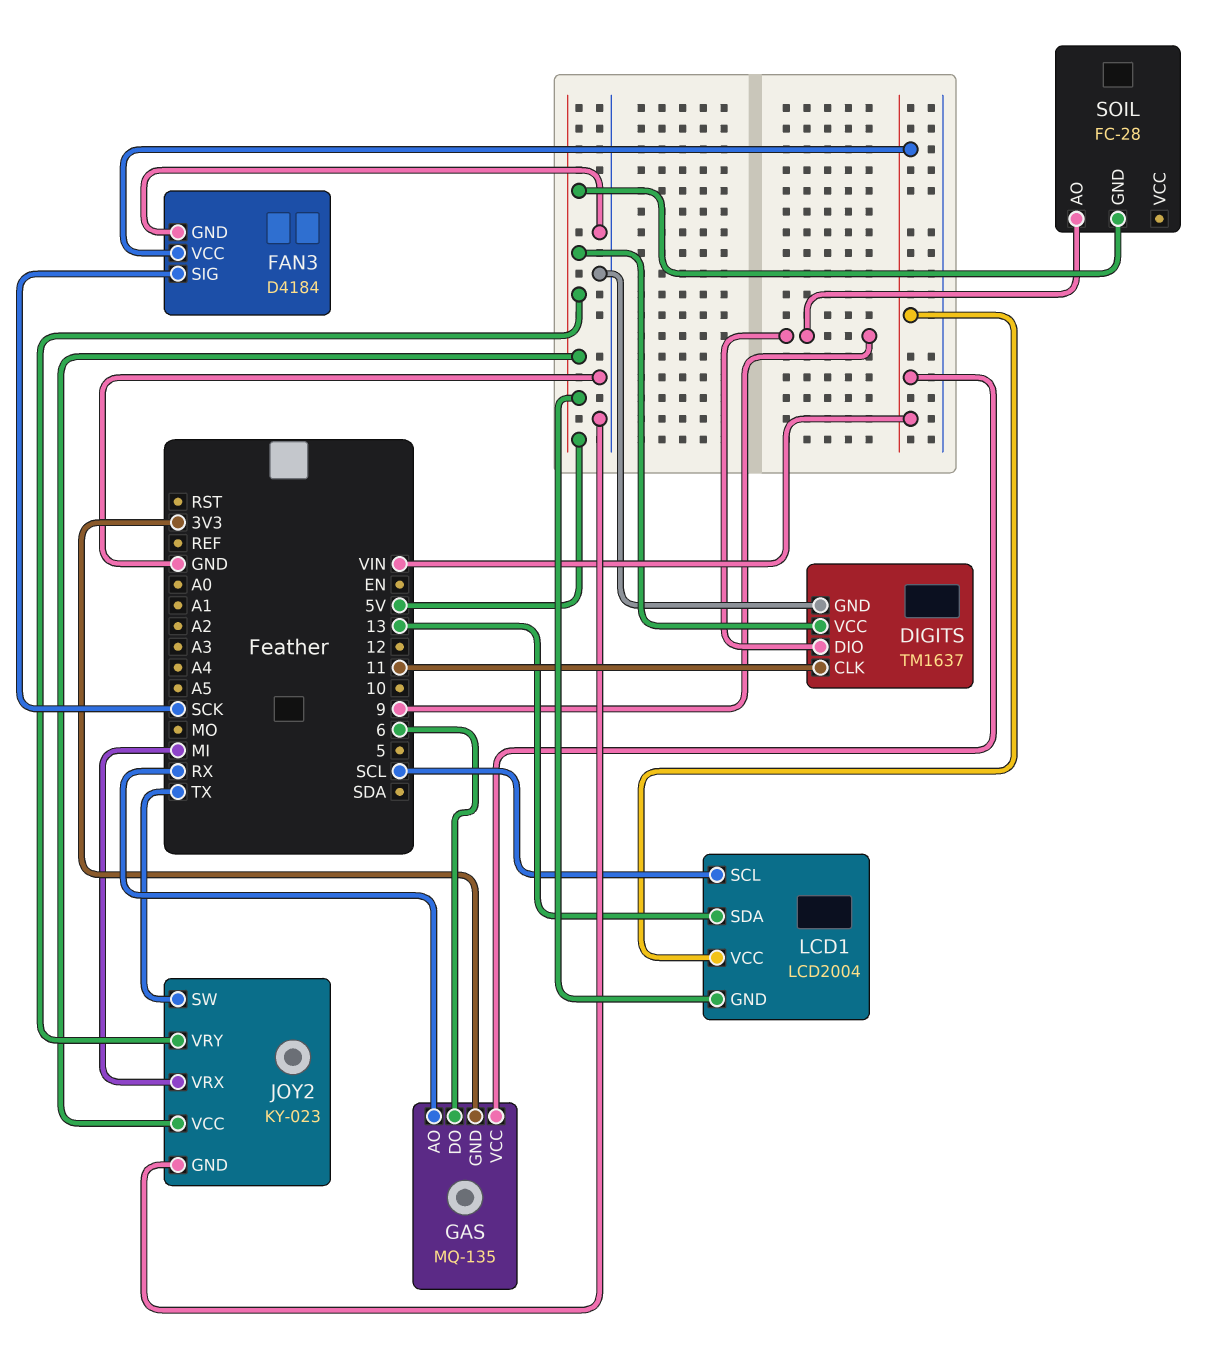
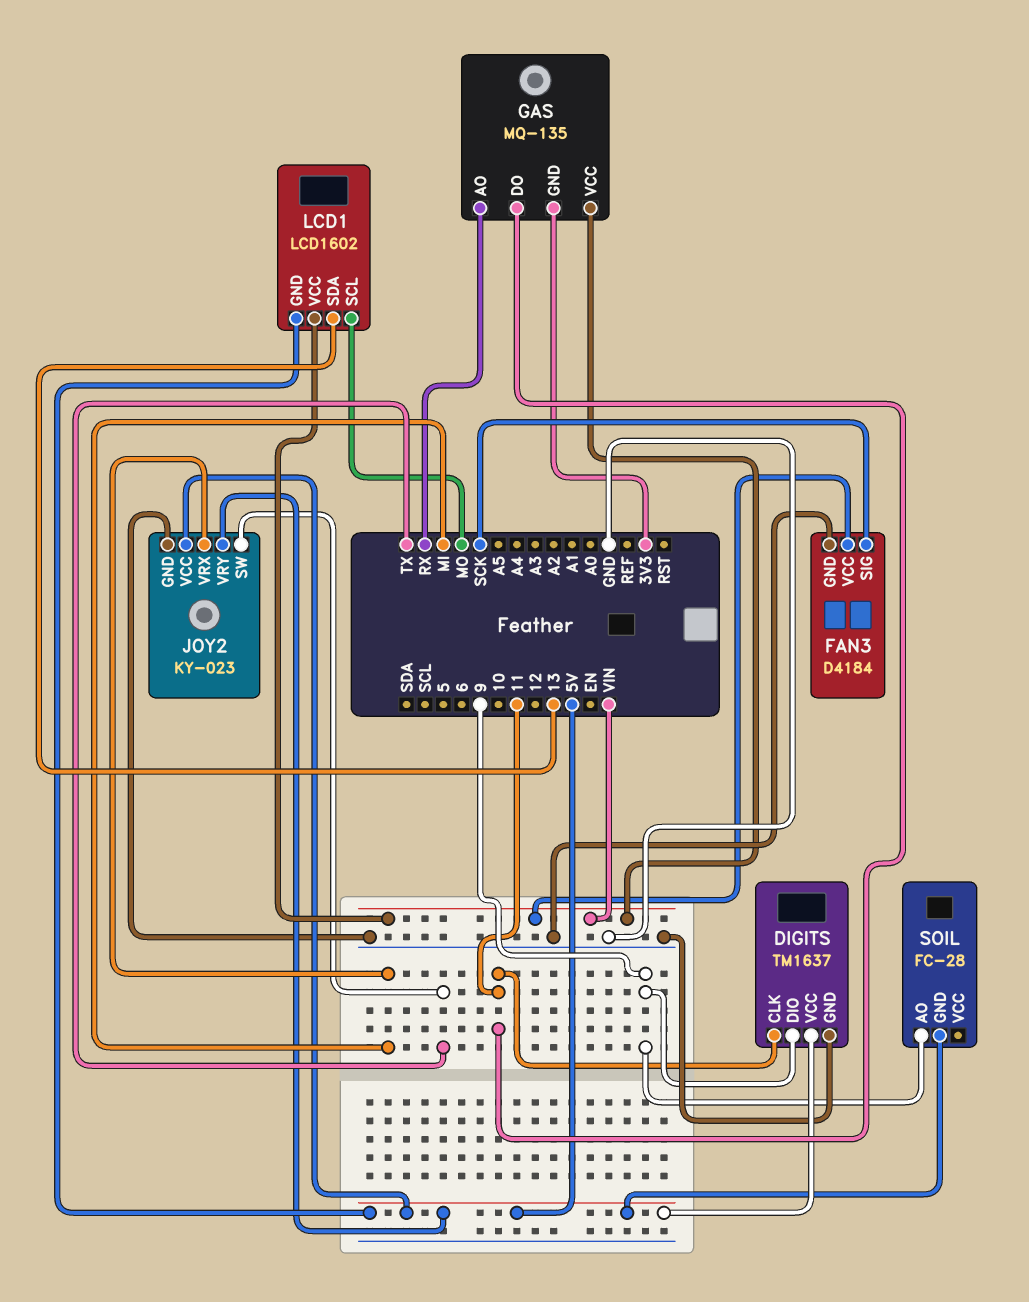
GAS pin DO: 6 -> 11
LCD1: LCD2004 -> LCD1602
LCD1 pin SCL: SCL -> MO

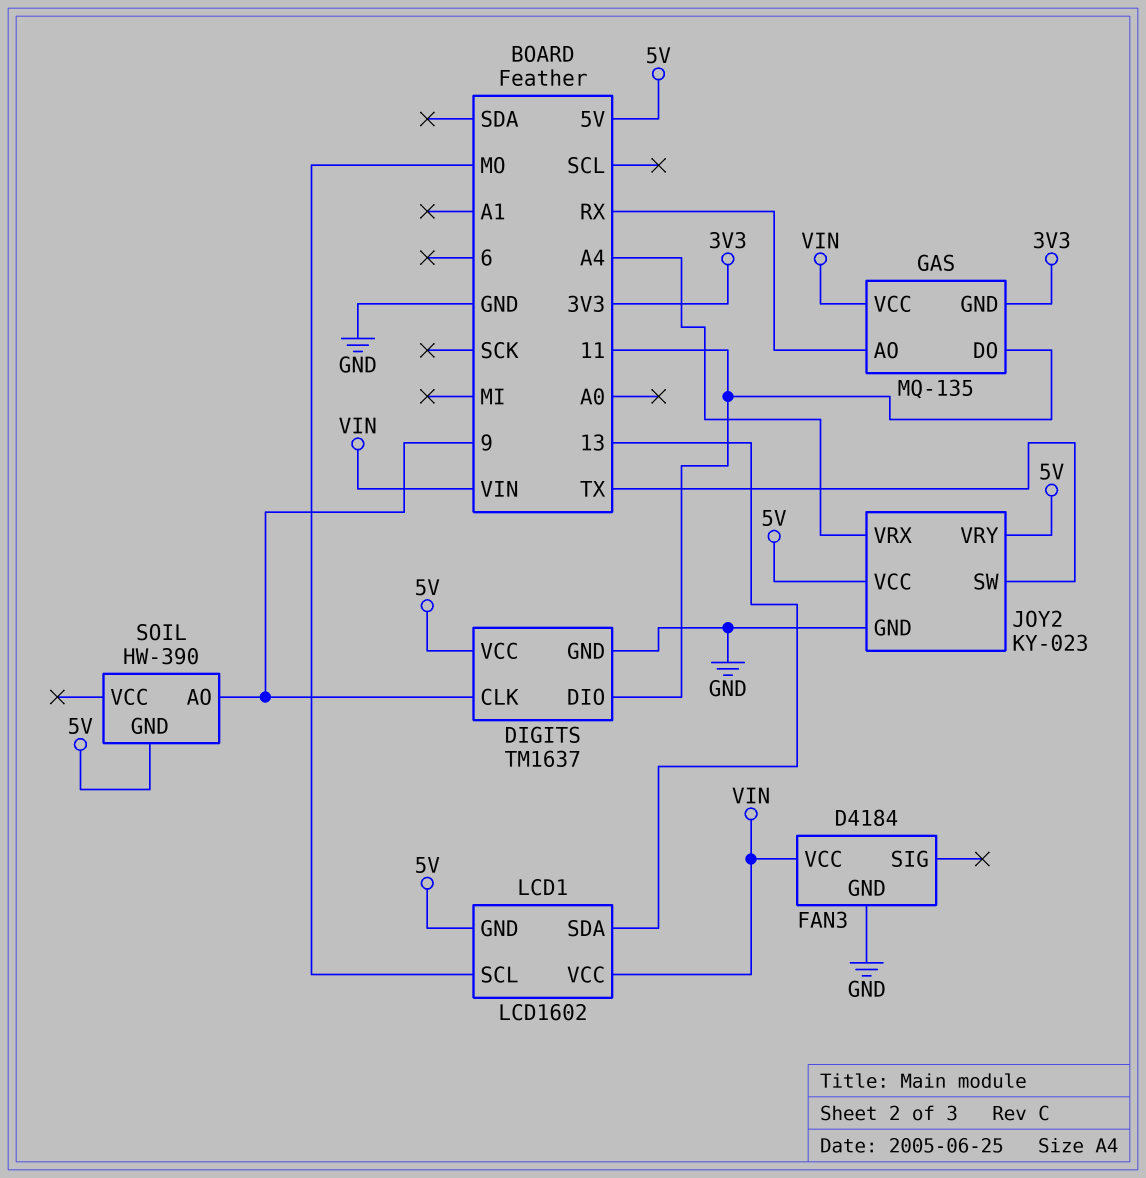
DIGITS pin CLK: 11 -> 9
DIGITS pin DIO: 9 -> 11
FAN3 pin SIG: SCK -> none
JOY2 pin VRX: MI -> A4
SOIL: FC-28 -> HW-390

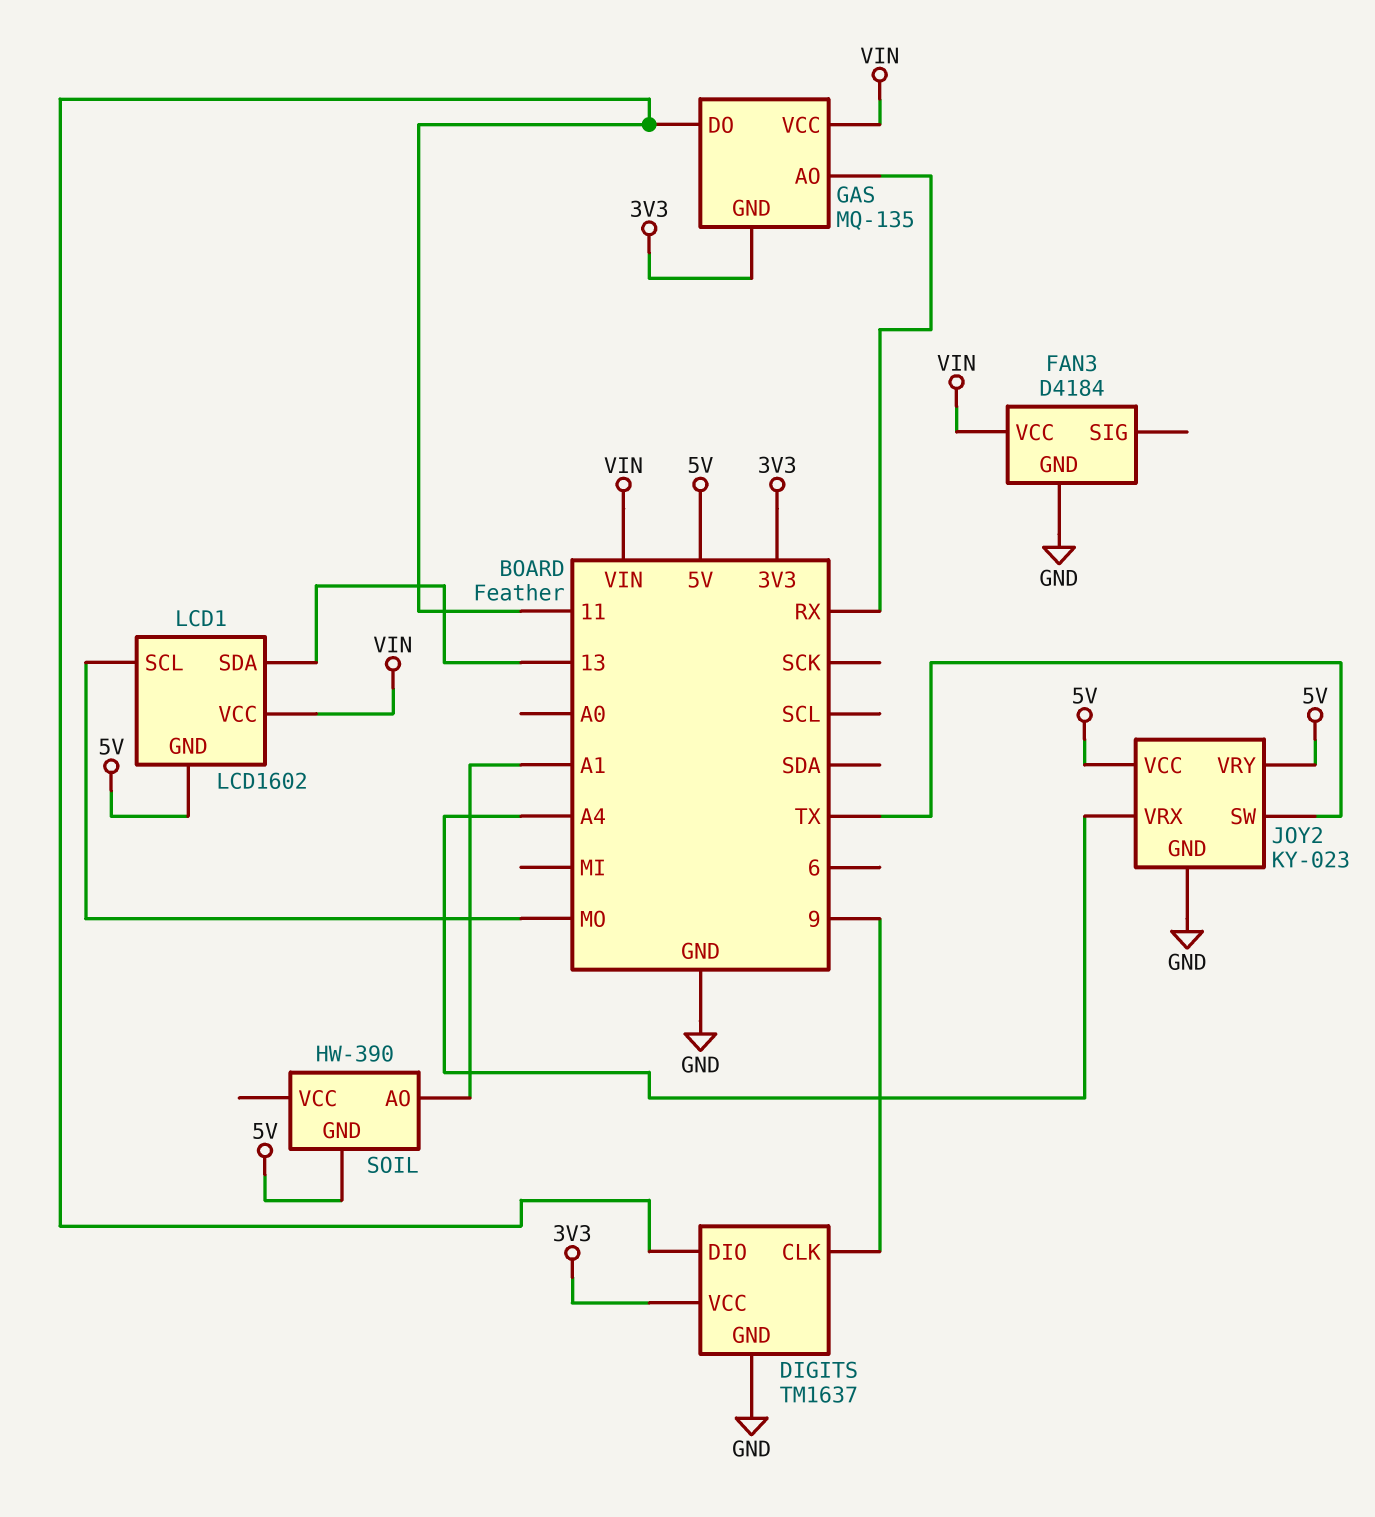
DIGITS pin VCC: 5V -> 3V3
SOIL pin AO: 9 -> A1

